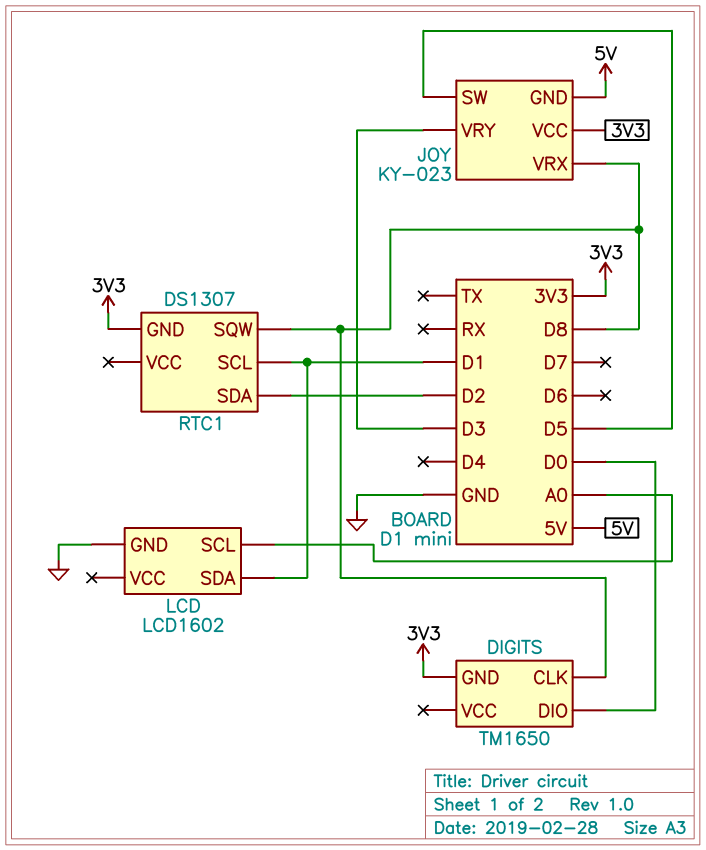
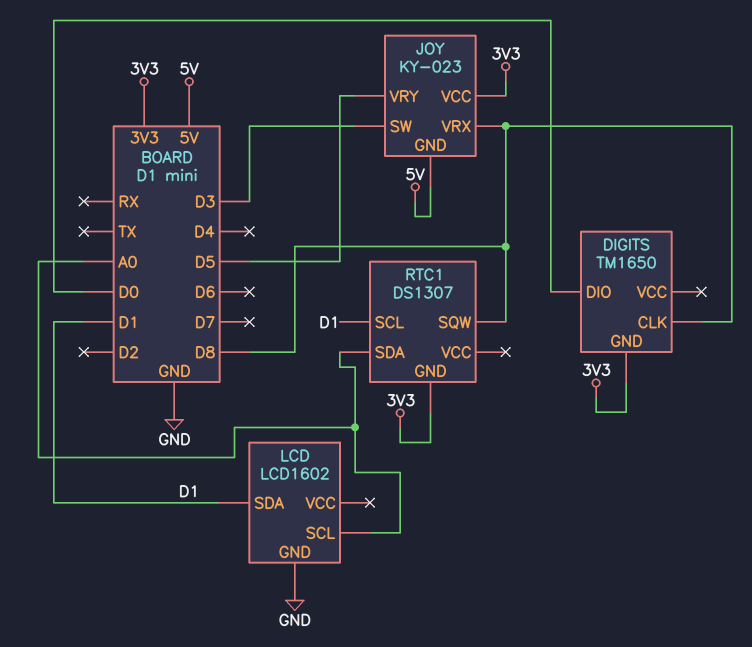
JOY pin SW: D5 -> D3
JOY pin VRY: D3 -> D5
RTC1 pin SDA: D2 -> A0

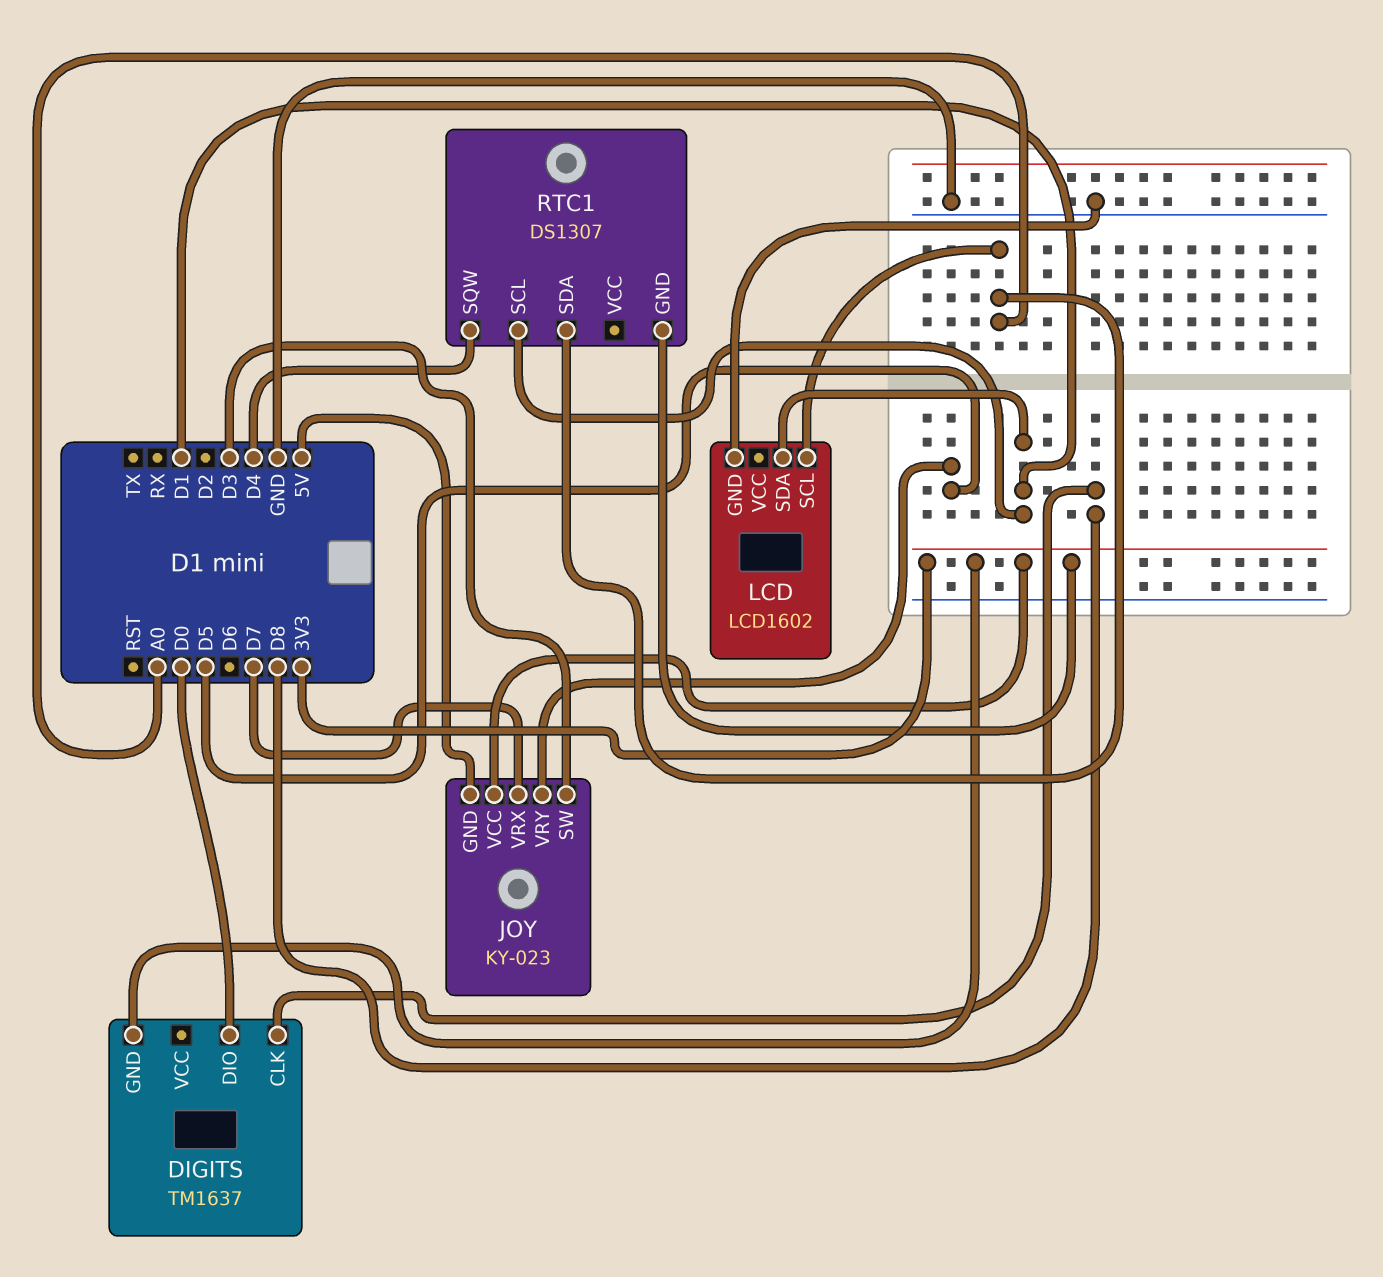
DIGITS: TM1650 -> TM1637
JOY pin VRX: D8 -> D7
RTC1 pin SQW: D8 -> D4

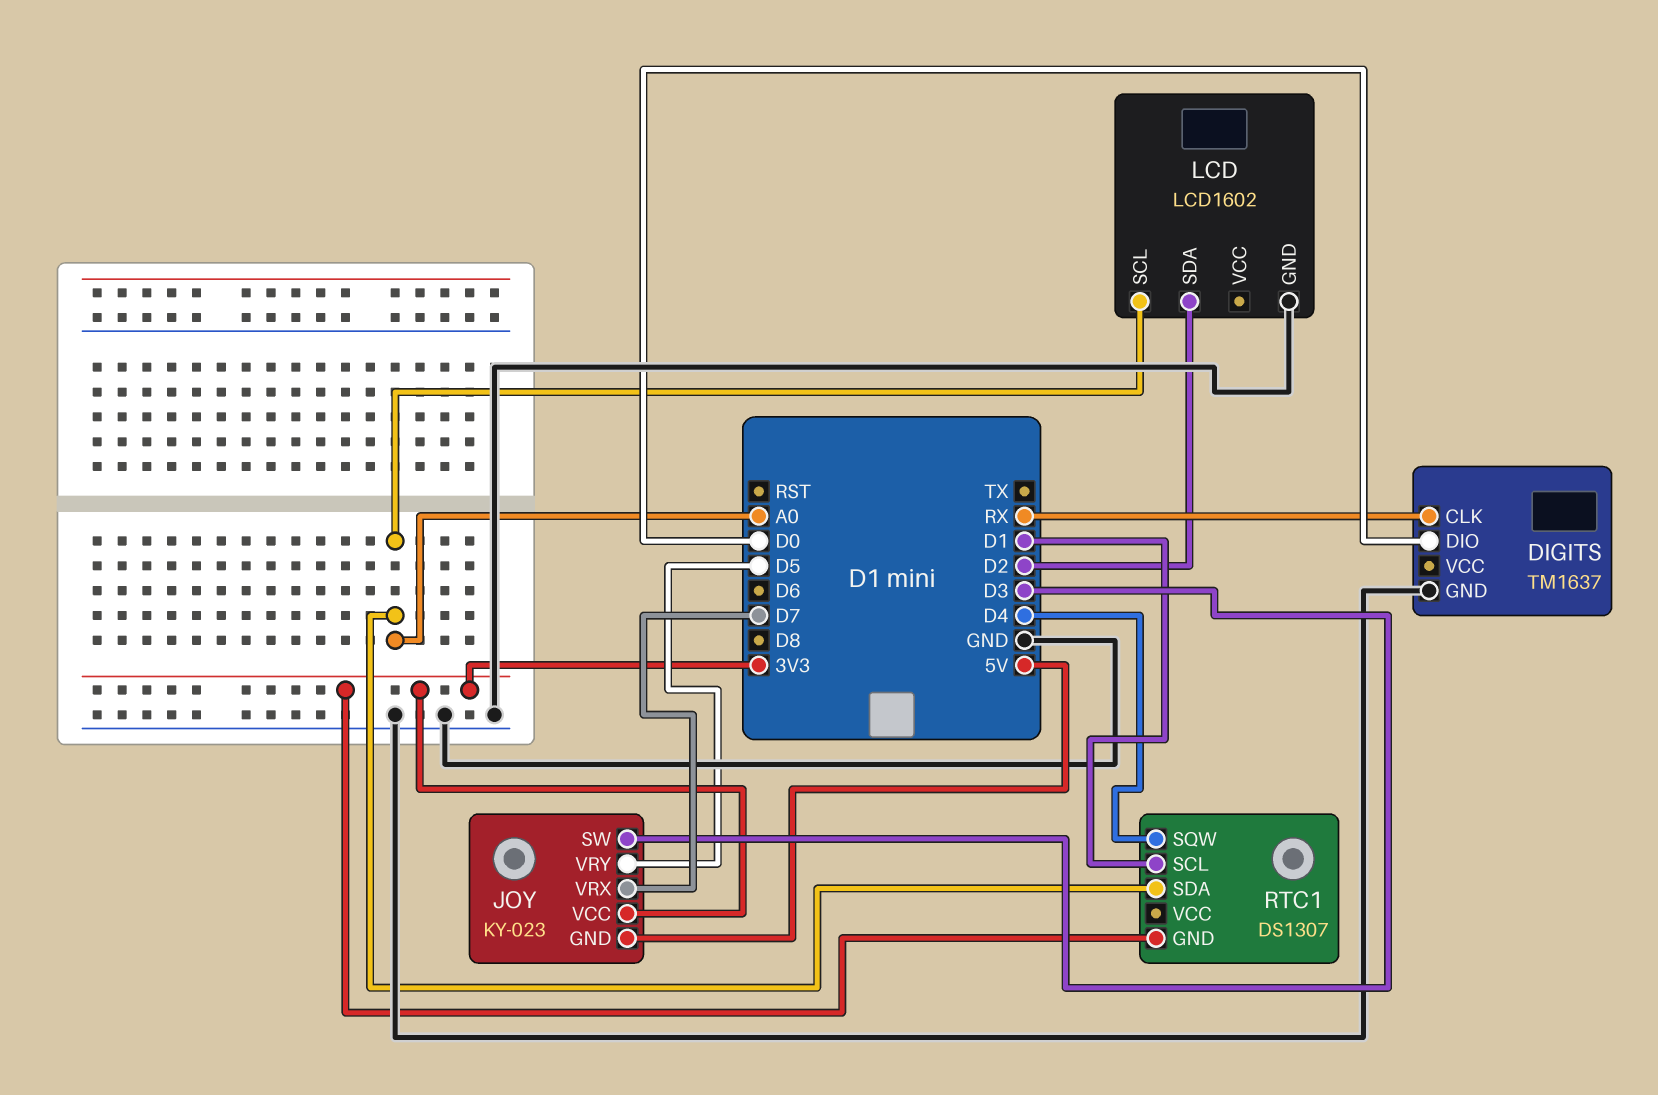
DIGITS pin CLK: D8 -> RX
DIGITS pin GND: 3V3 -> GND
LCD pin SDA: D1 -> D2

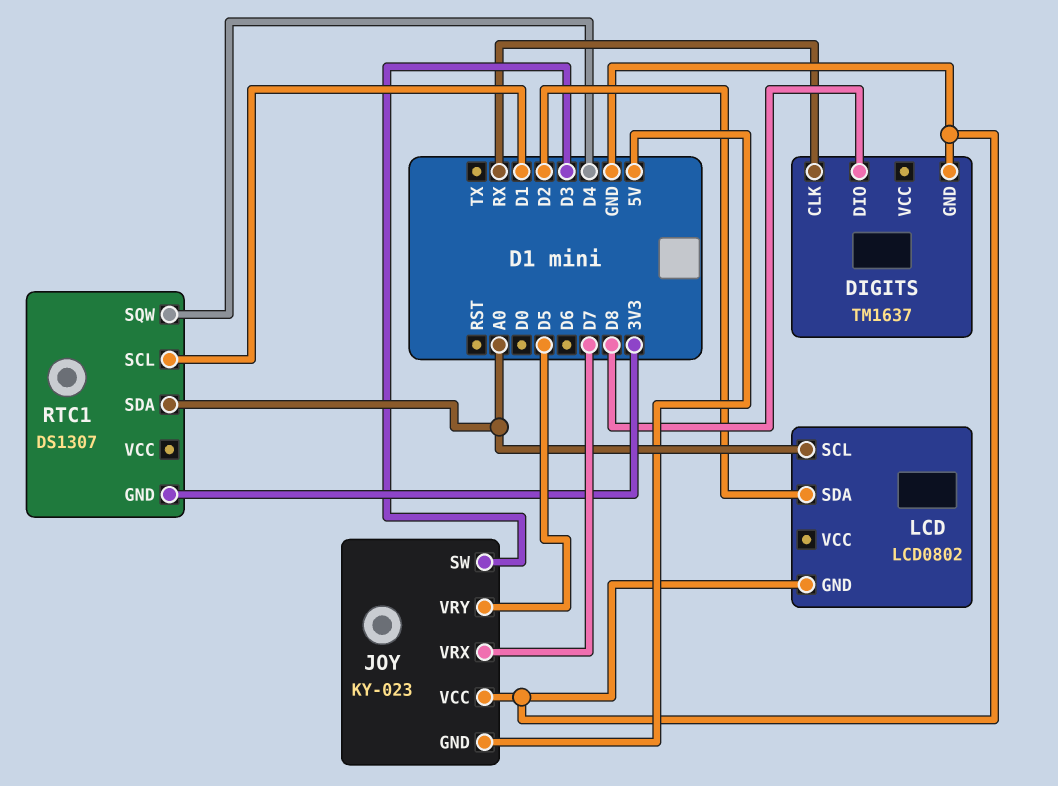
DIGITS pin DIO: D0 -> D8
JOY pin VCC: 3V3 -> GND
LCD: LCD1602 -> LCD0802

